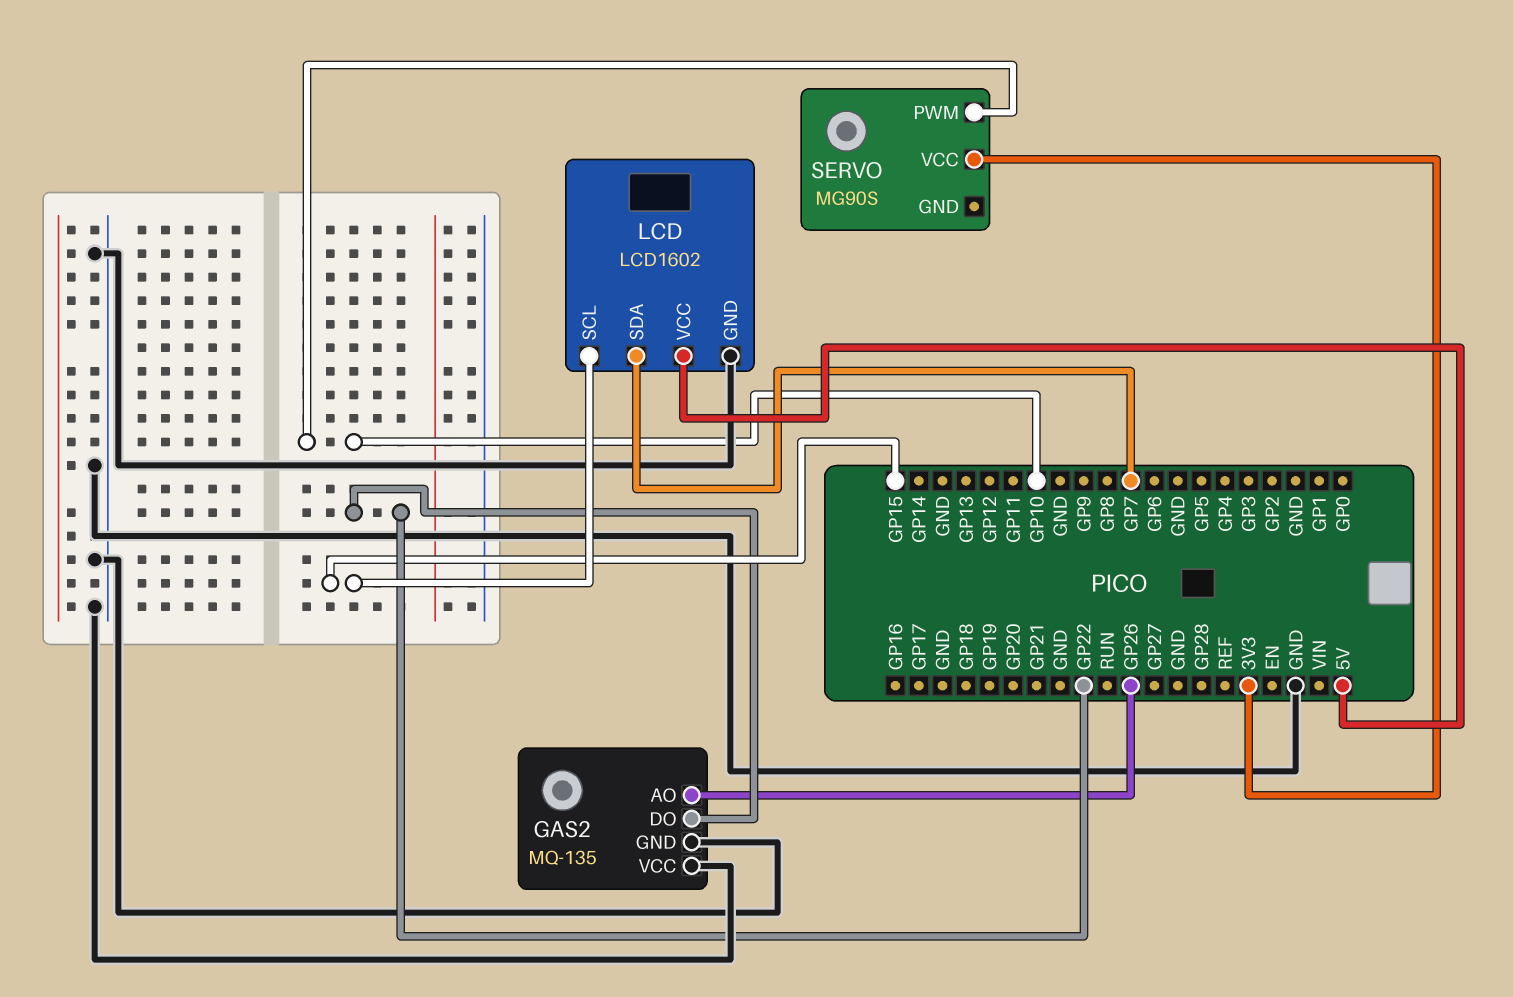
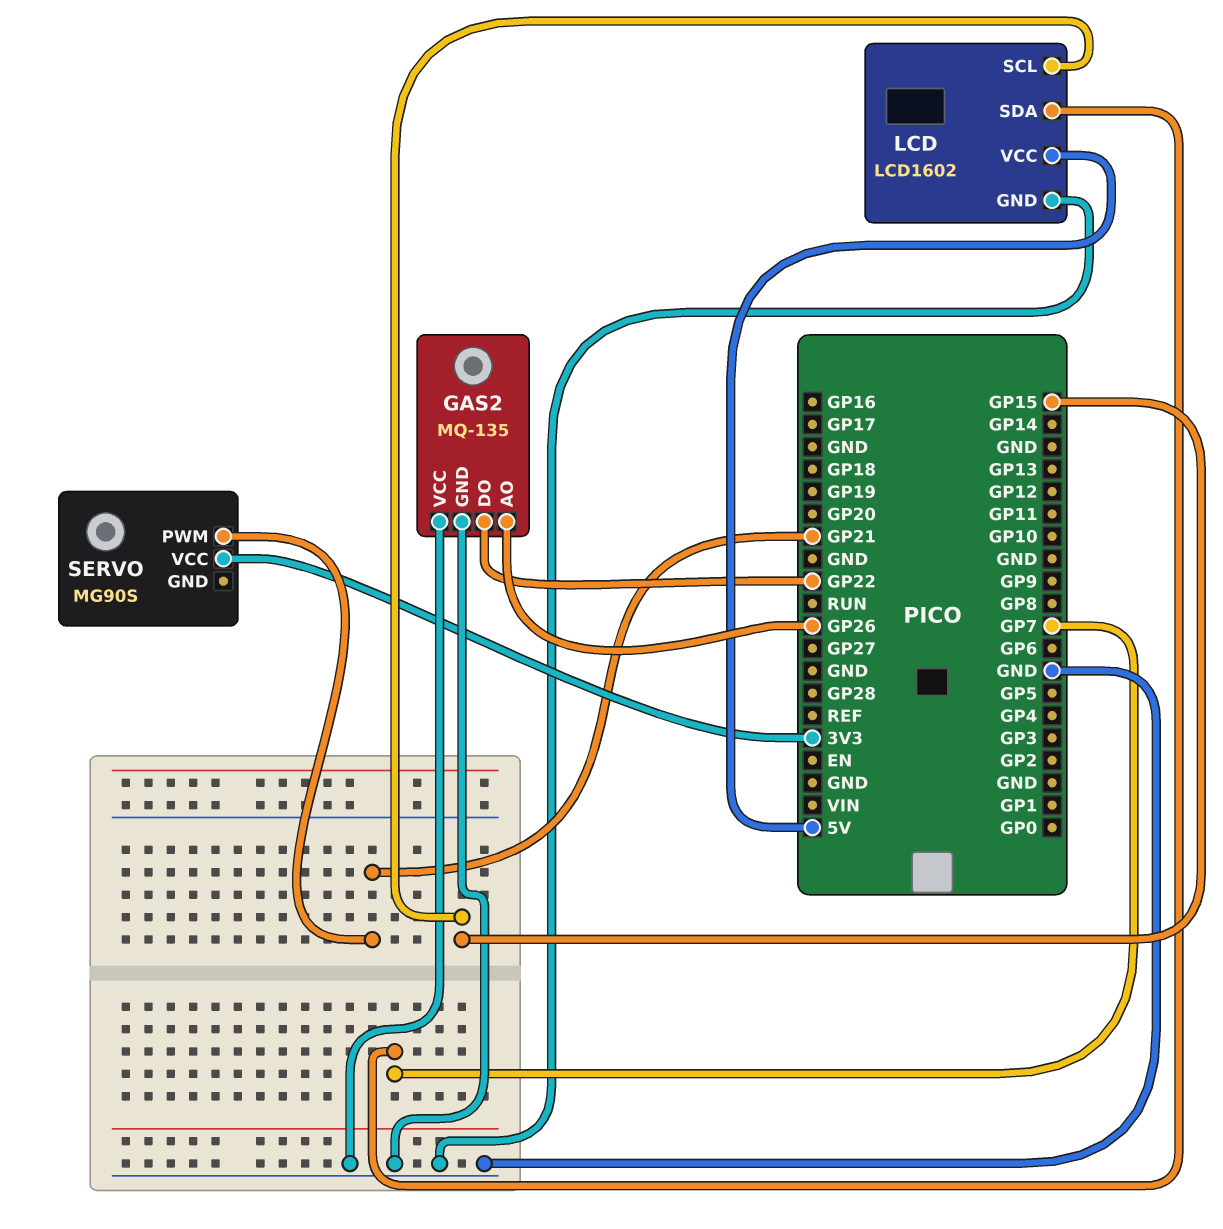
SERVO pin PWM: GP10 -> GP21

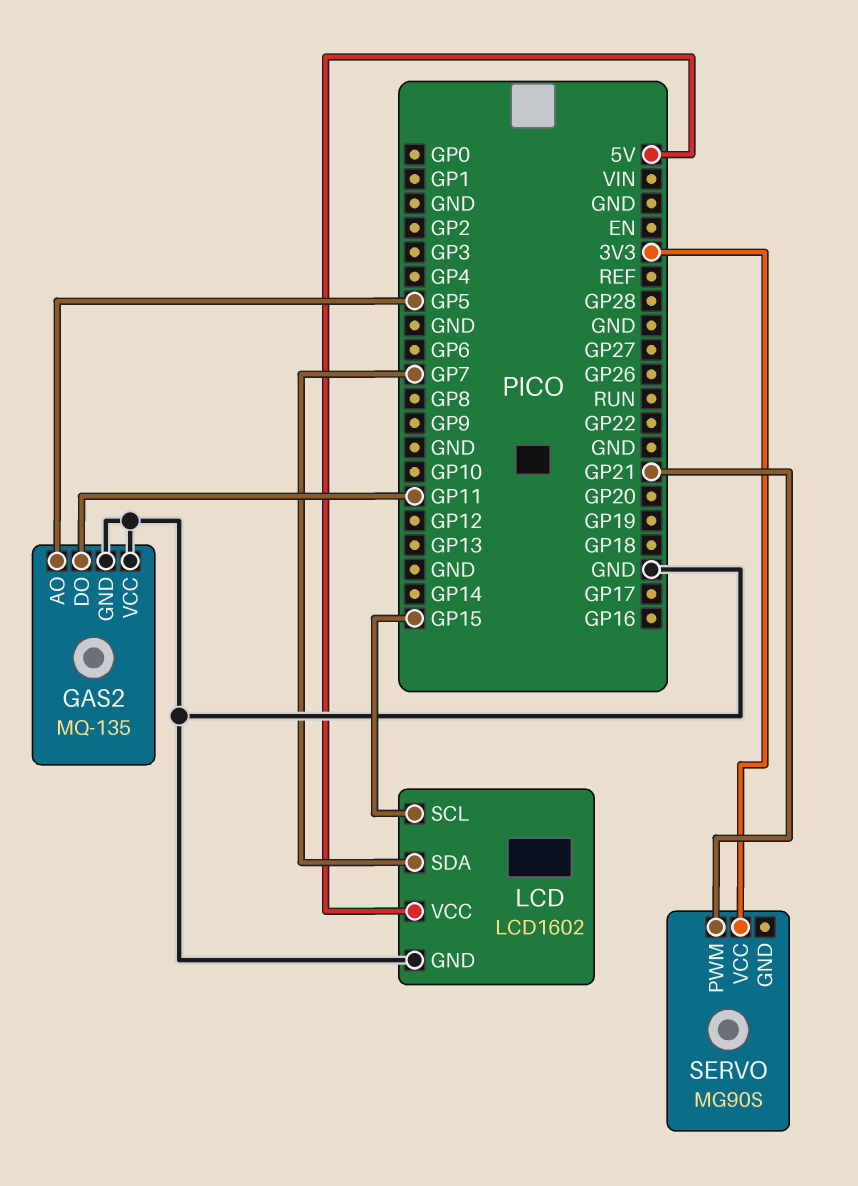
GAS2 pin AO: GP26 -> GP5
GAS2 pin DO: GP22 -> GP11

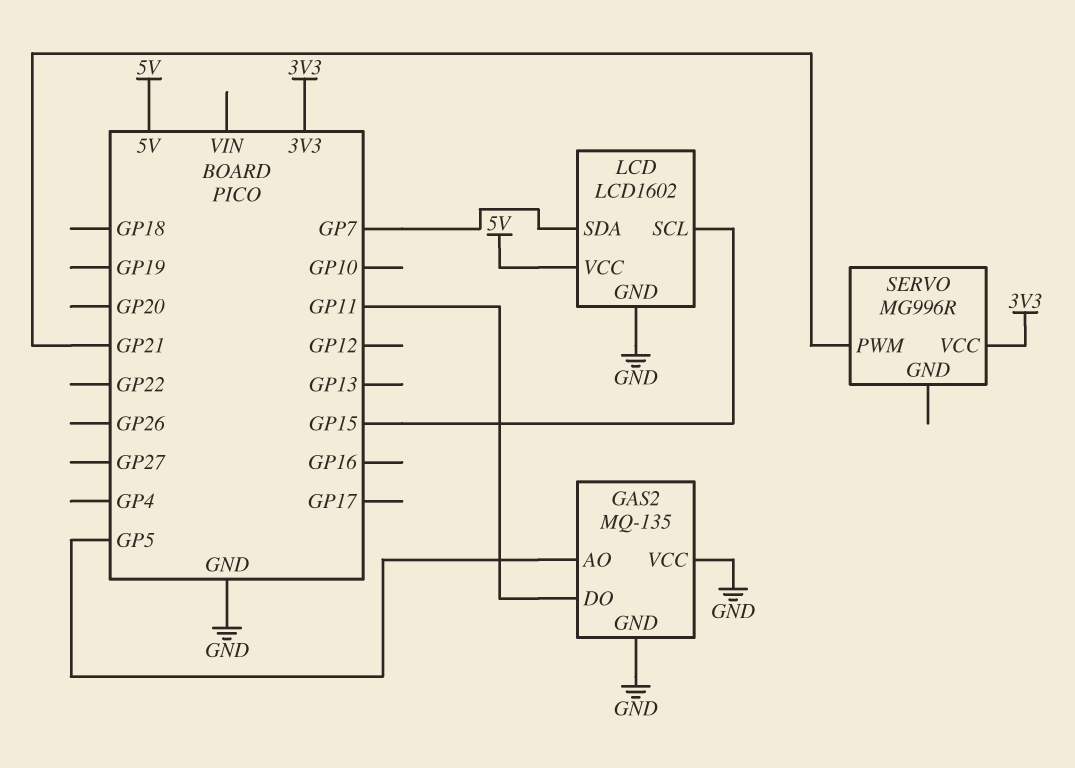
SERVO: MG90S -> MG996R

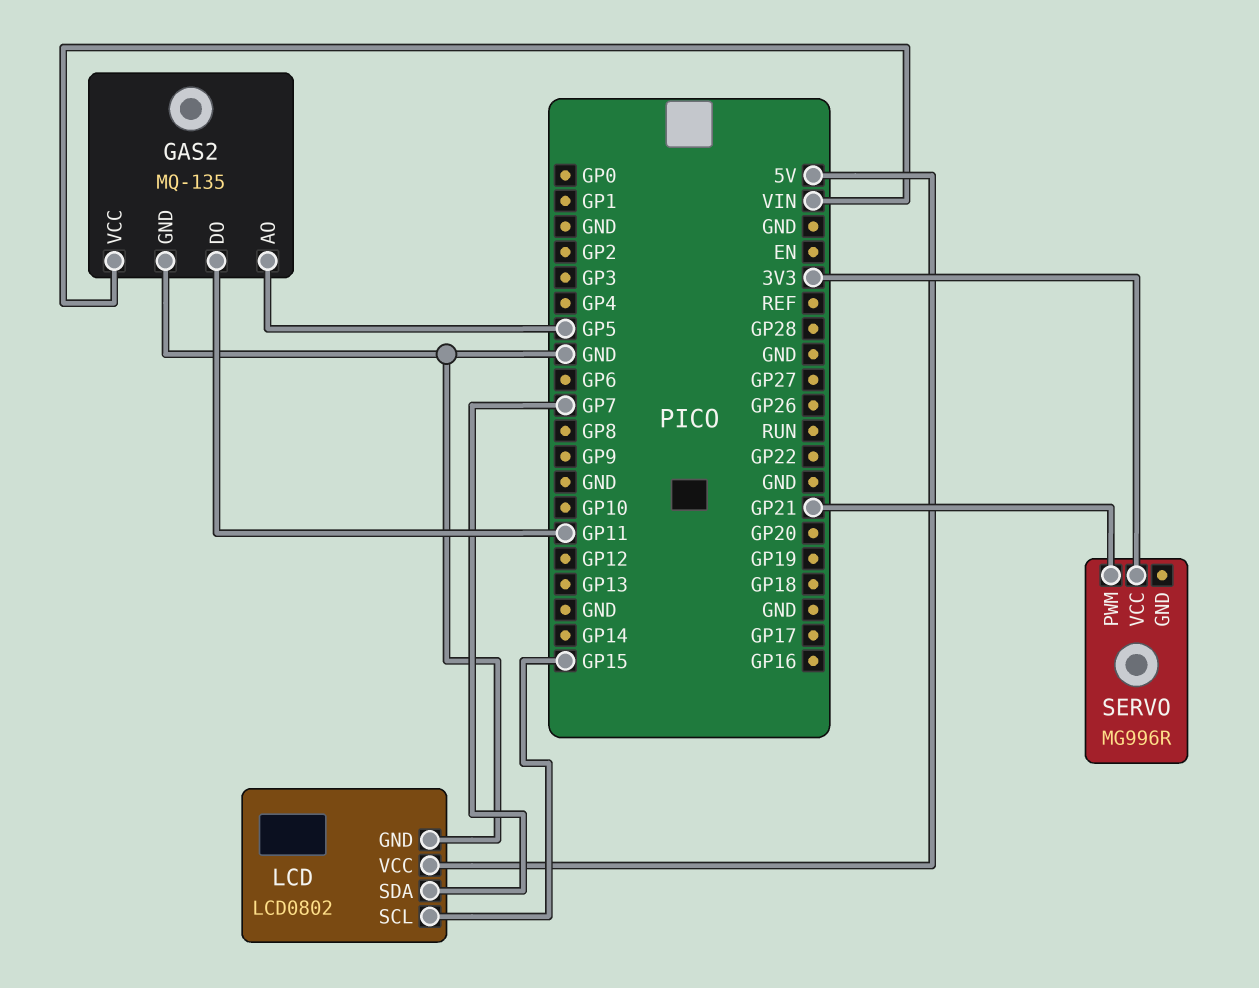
GAS2 pin VCC: GND -> VIN
LCD: LCD1602 -> LCD0802

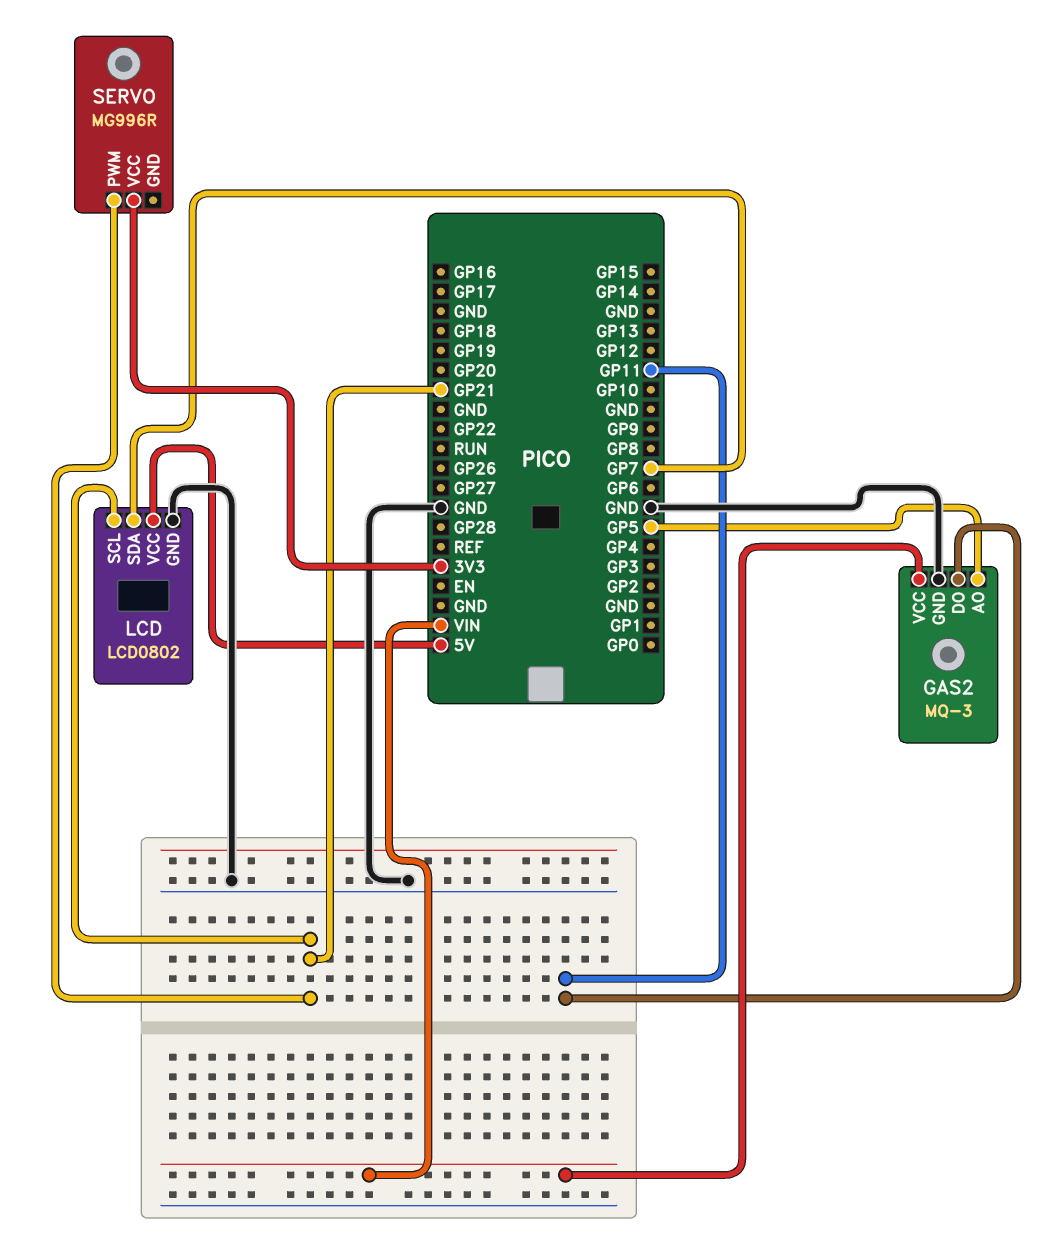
GAS2: MQ-135 -> MQ-3
LCD pin SCL: GP15 -> GP21

